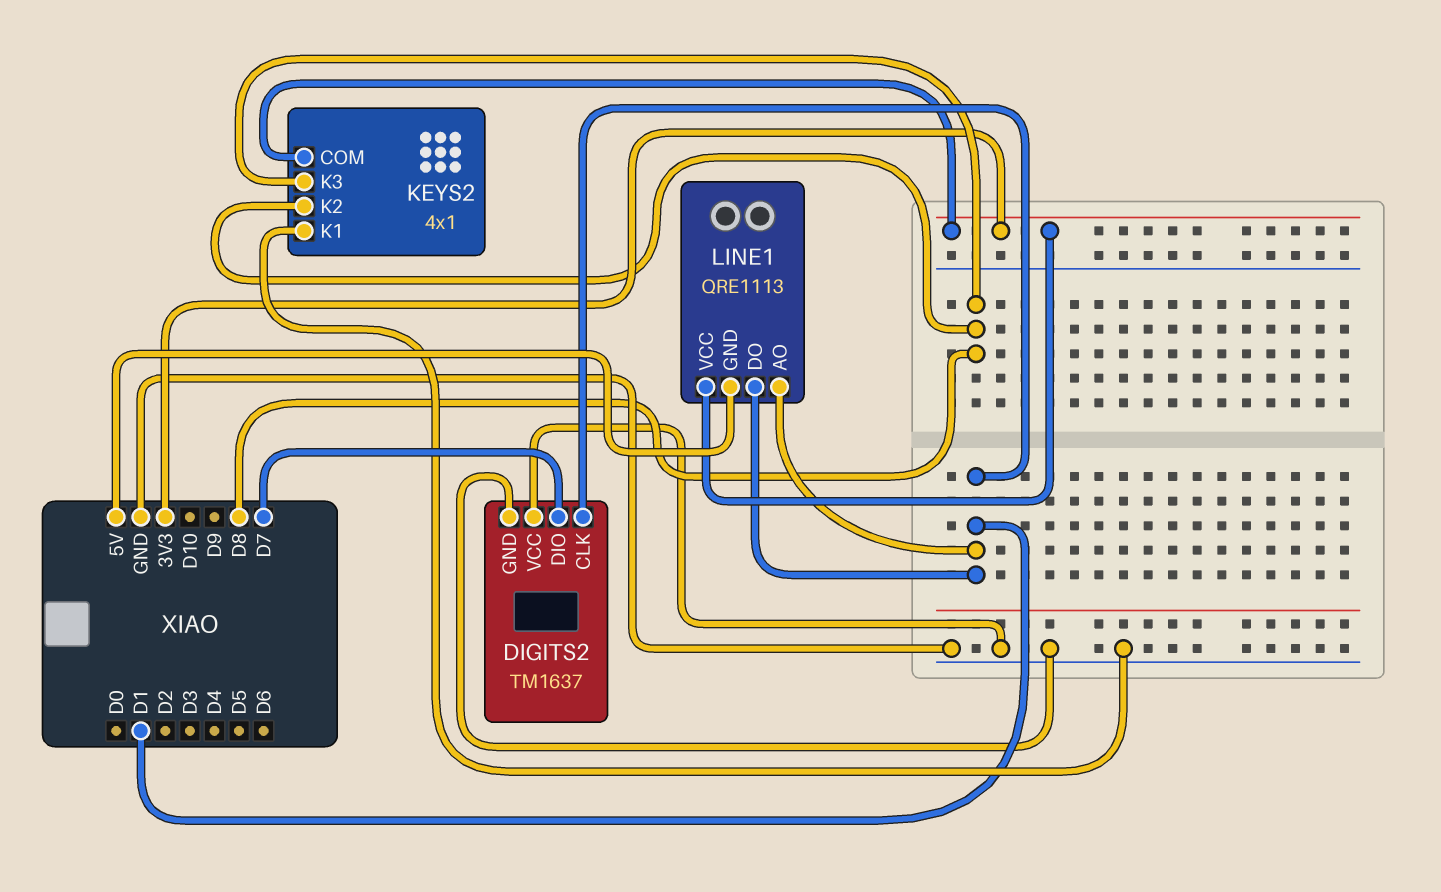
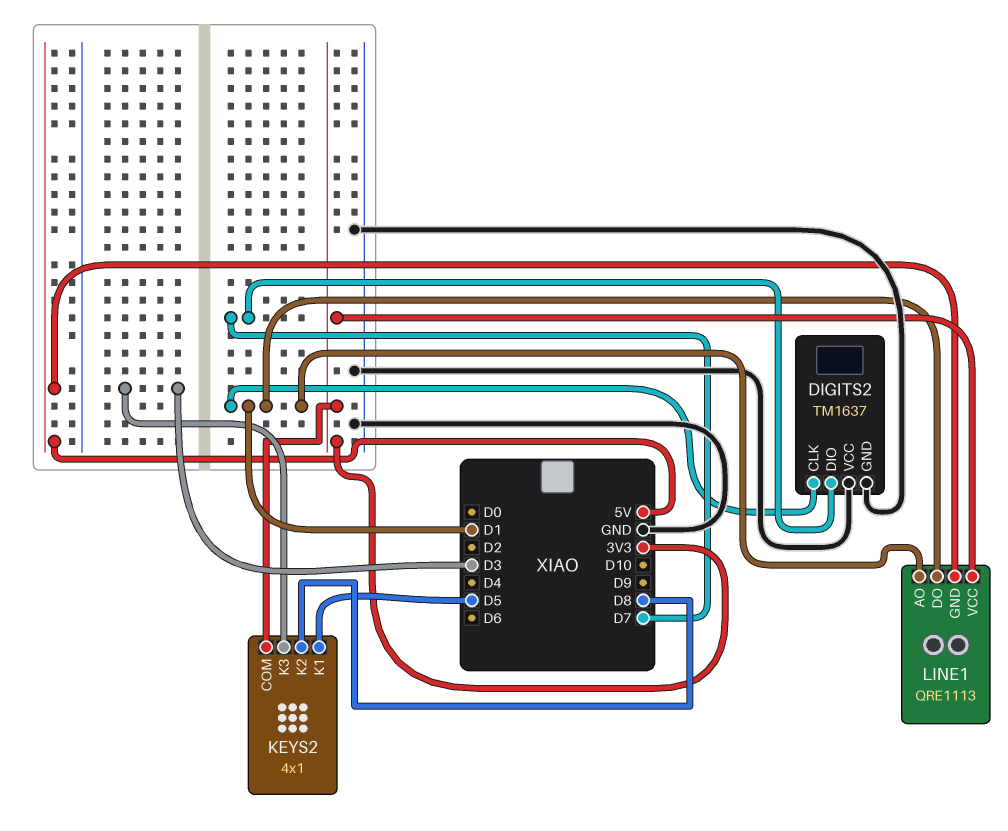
KEYS2 pin K1: GND -> D5
KEYS2 pin K3: D8 -> D3

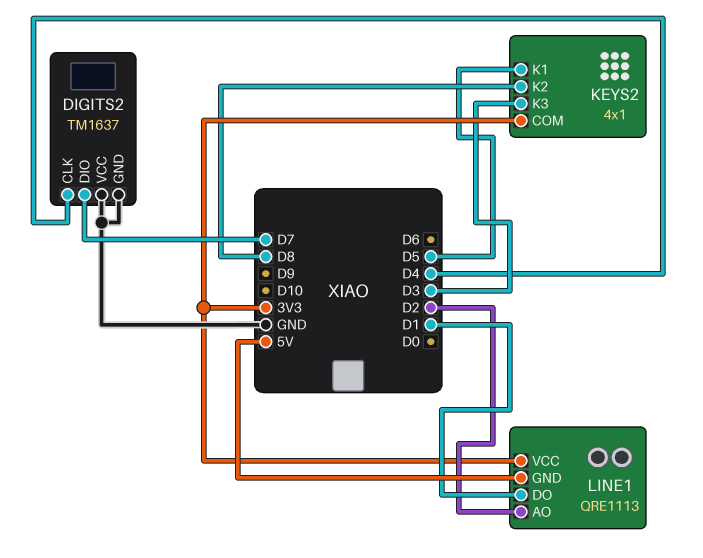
DIGITS2 pin CLK: D1 -> D4
LINE1 pin AO: D1 -> D2

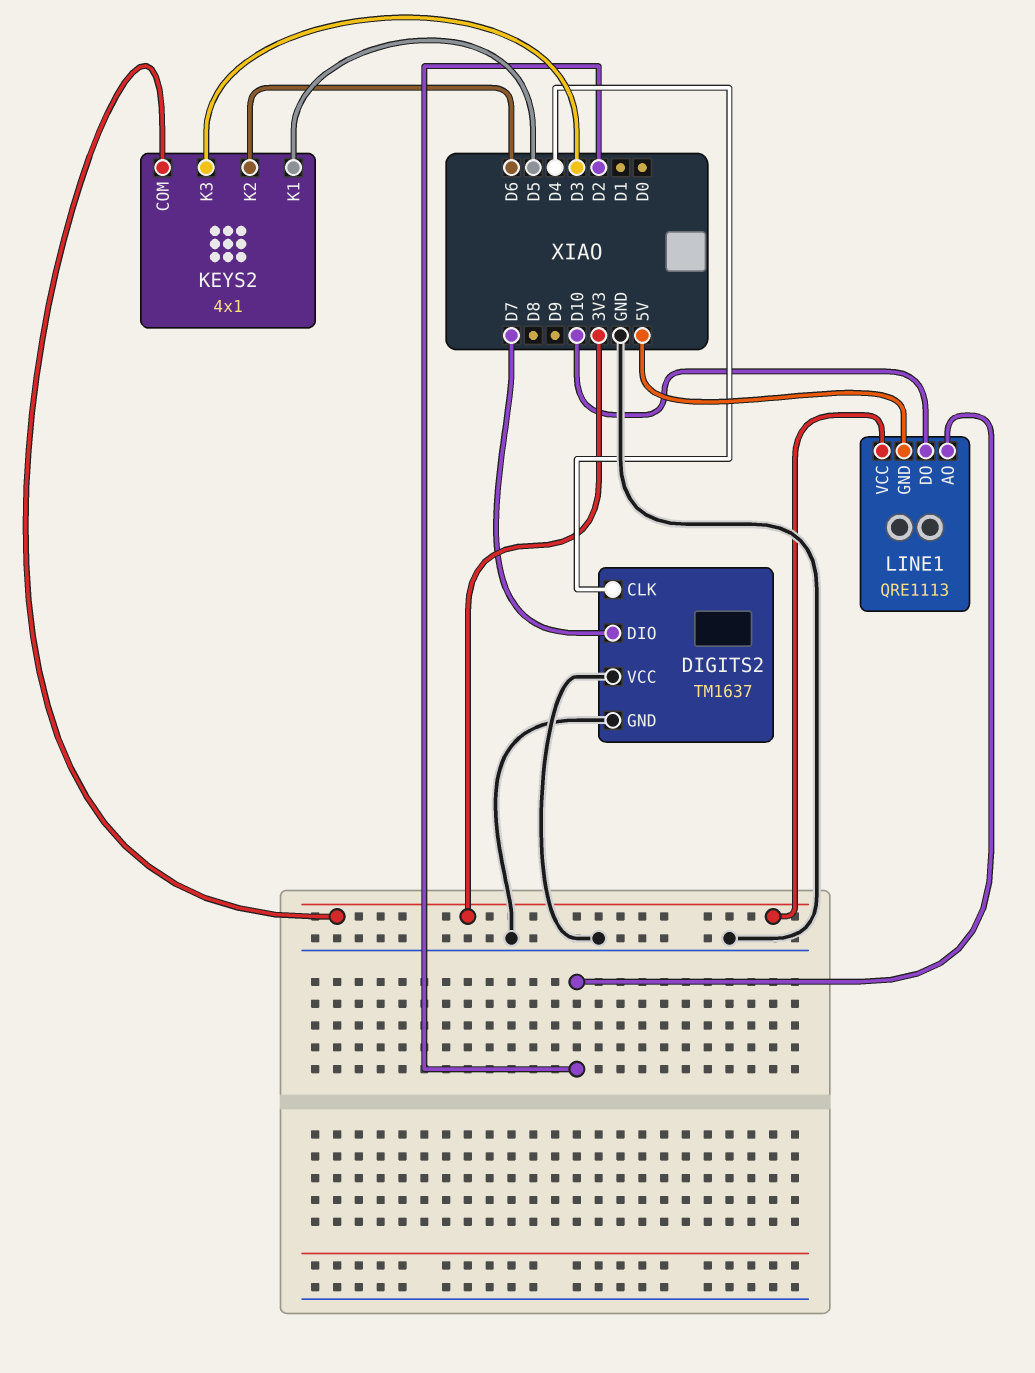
KEYS2 pin K2: D8 -> D6
LINE1 pin DO: D1 -> D10

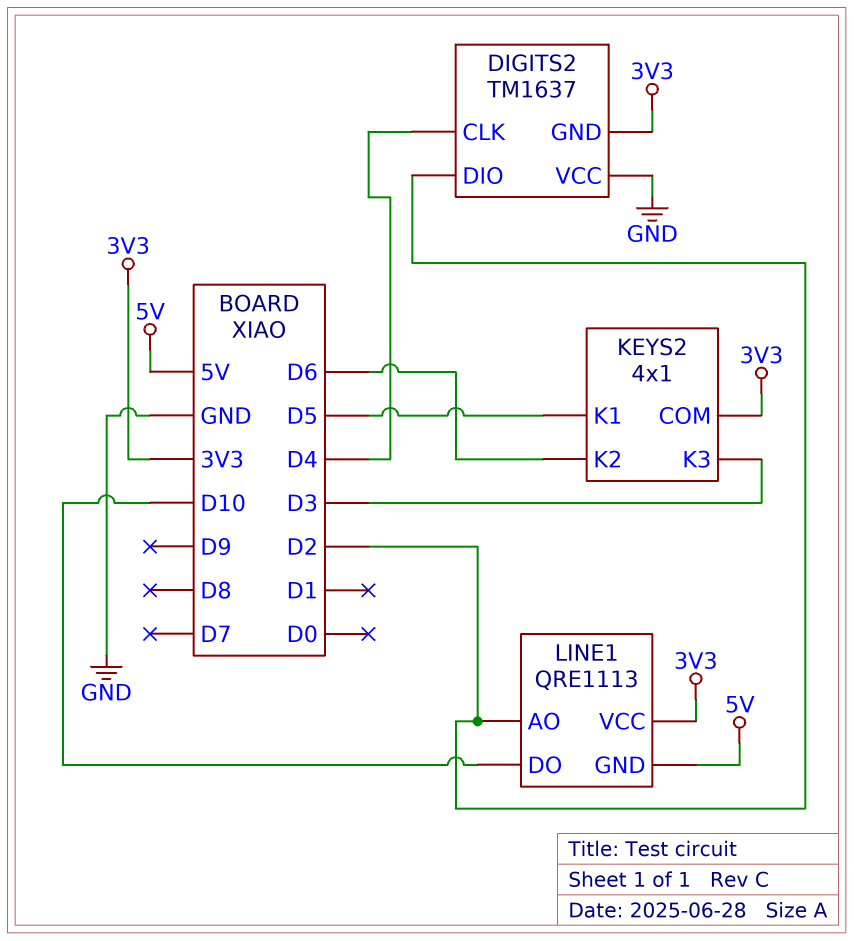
DIGITS2 pin DIO: D7 -> D2
DIGITS2 pin GND: GND -> 3V3

